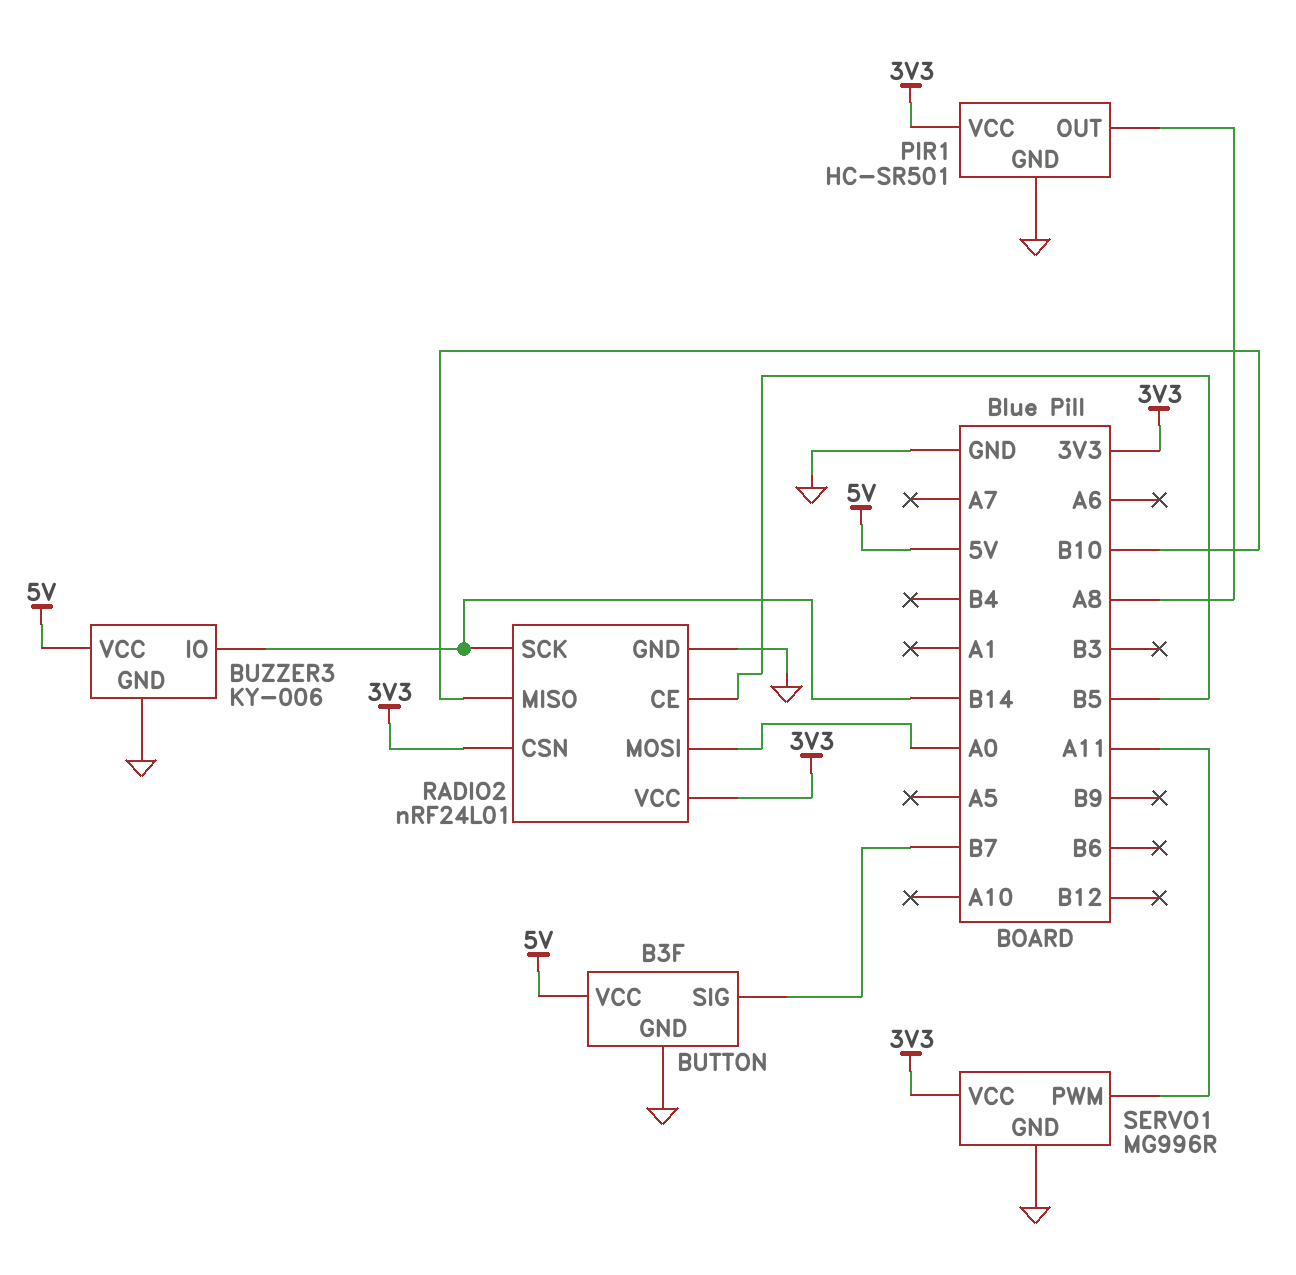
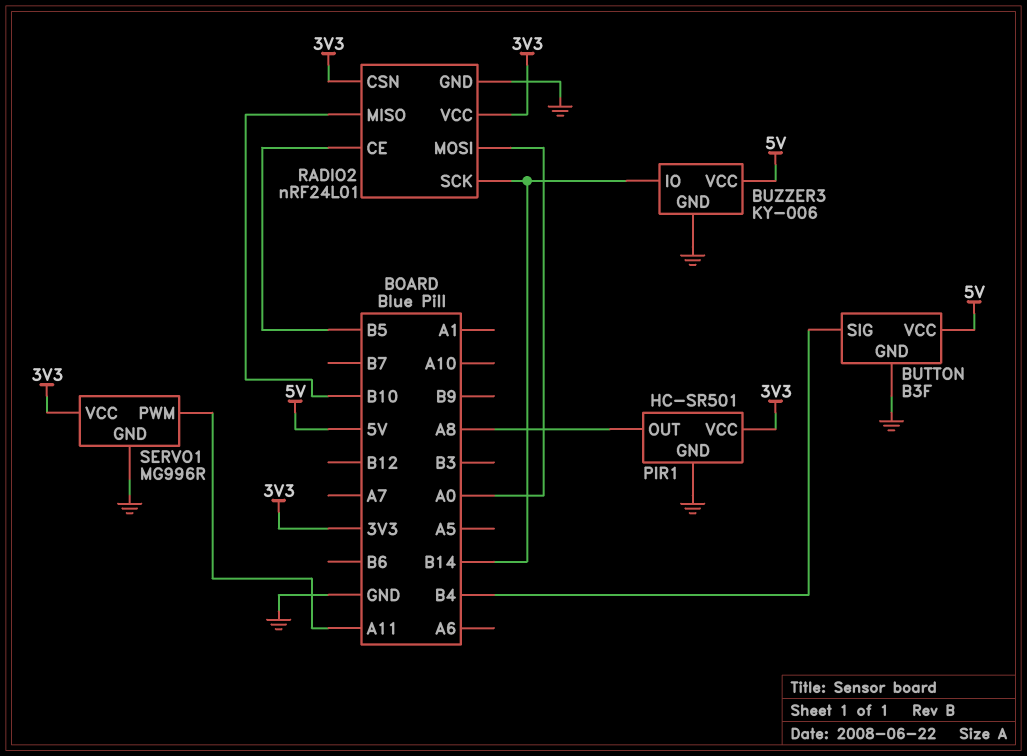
BUTTON pin SIG: B7 -> B4

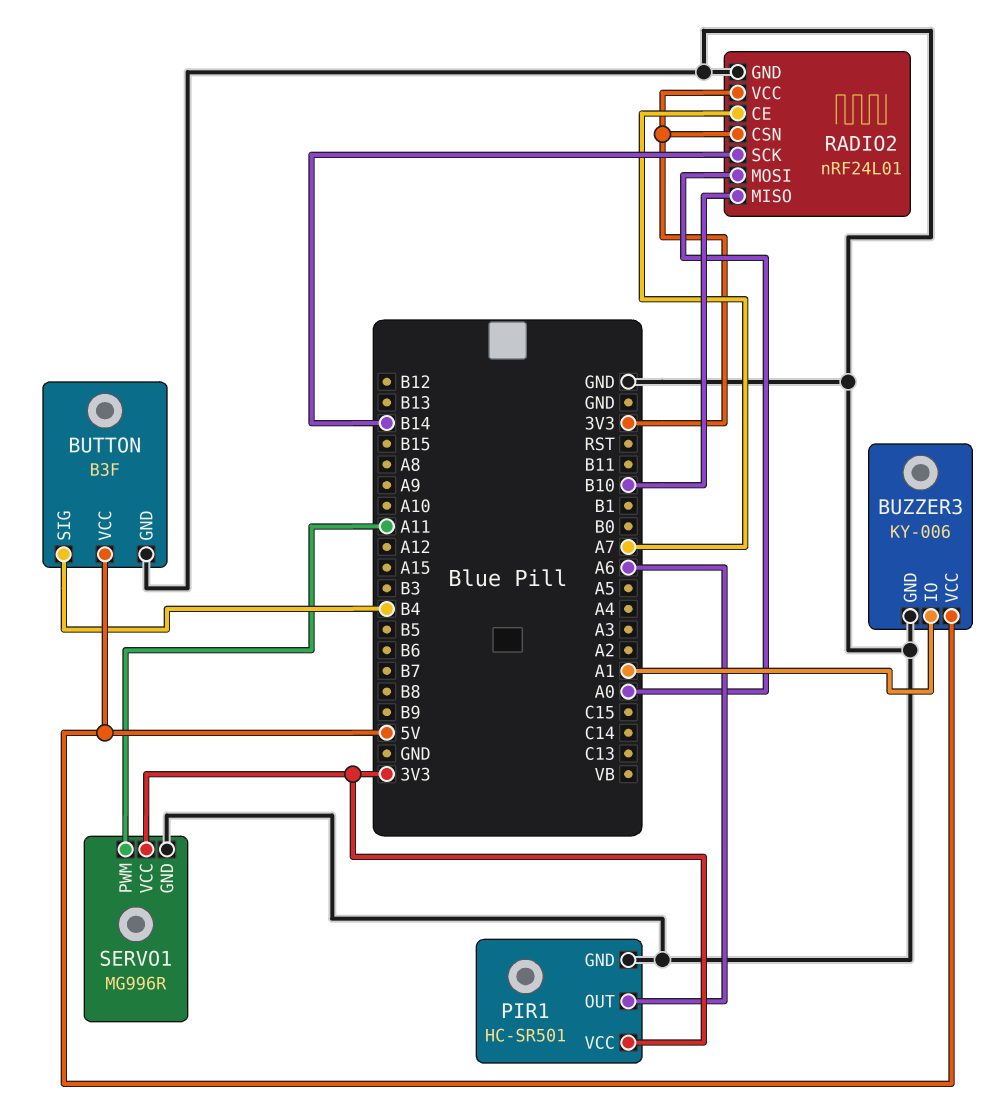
BUZZER3 pin IO: B14 -> A1
PIR1 pin OUT: A8 -> A6
RADIO2 pin CE: B5 -> A7

